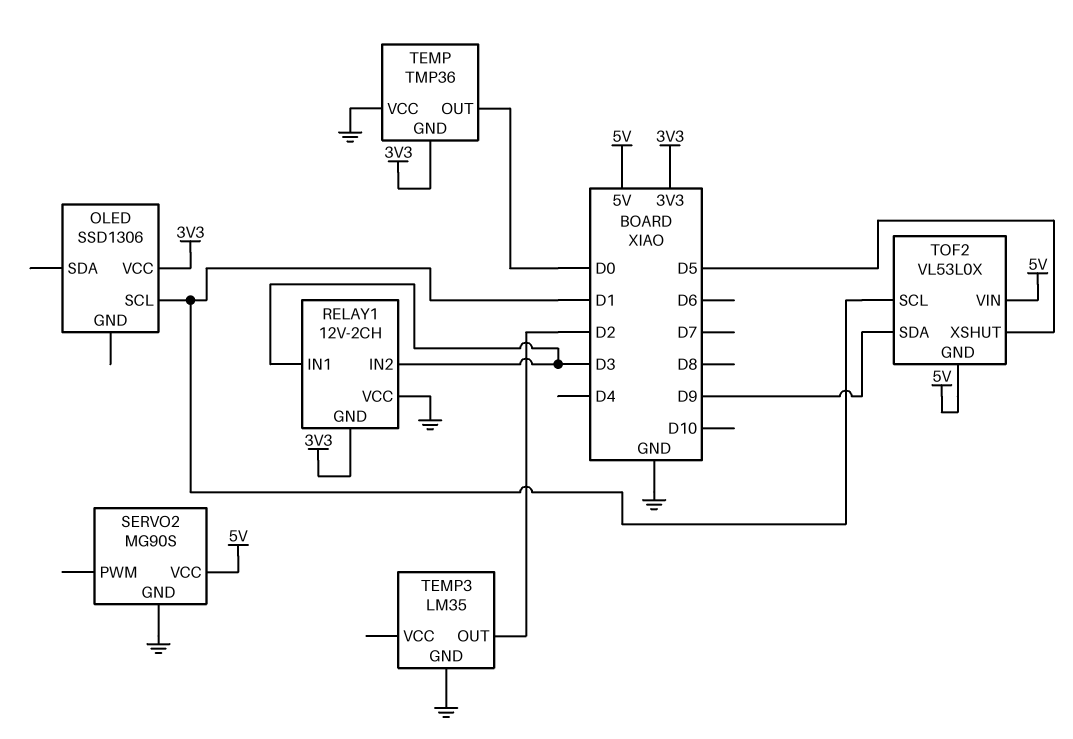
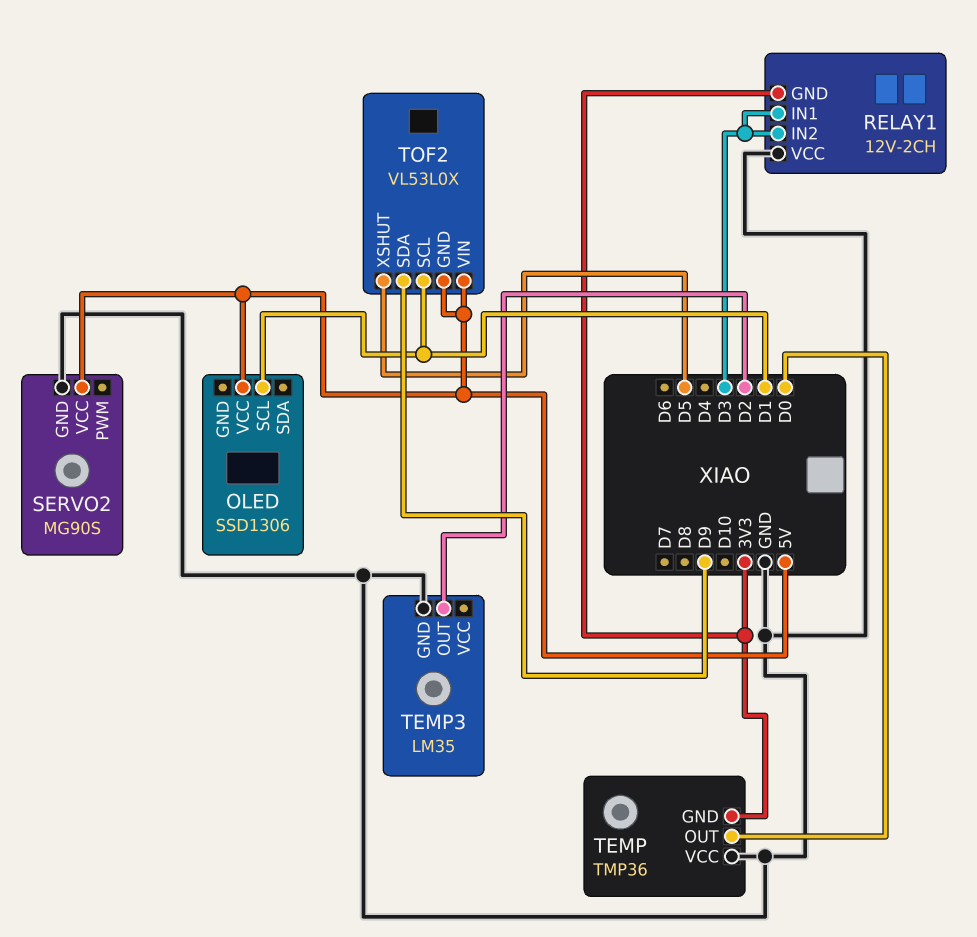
OLED pin VCC: 3V3 -> 5V

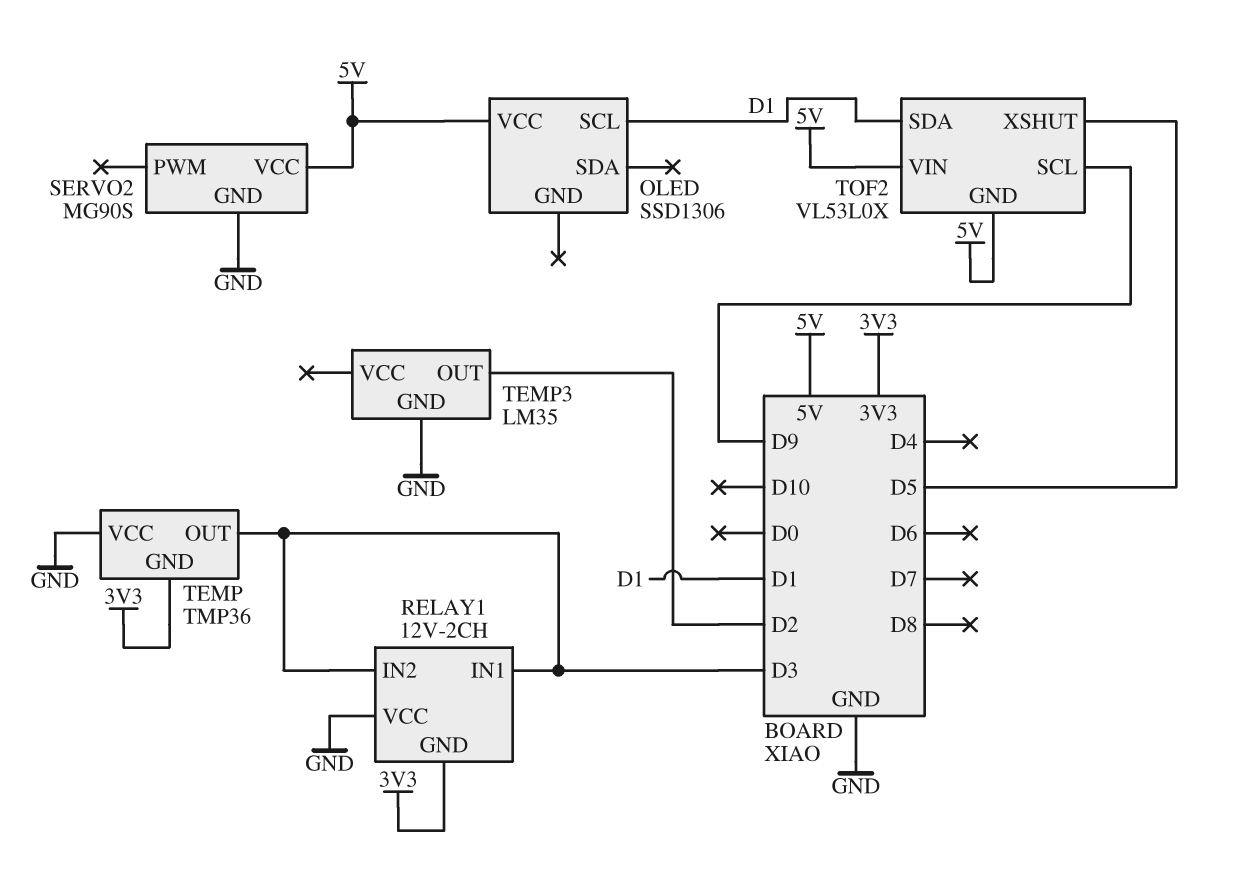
TEMP pin OUT: D0 -> D3
TOF2 pin SCL: D1 -> D9
TOF2 pin SDA: D9 -> D1

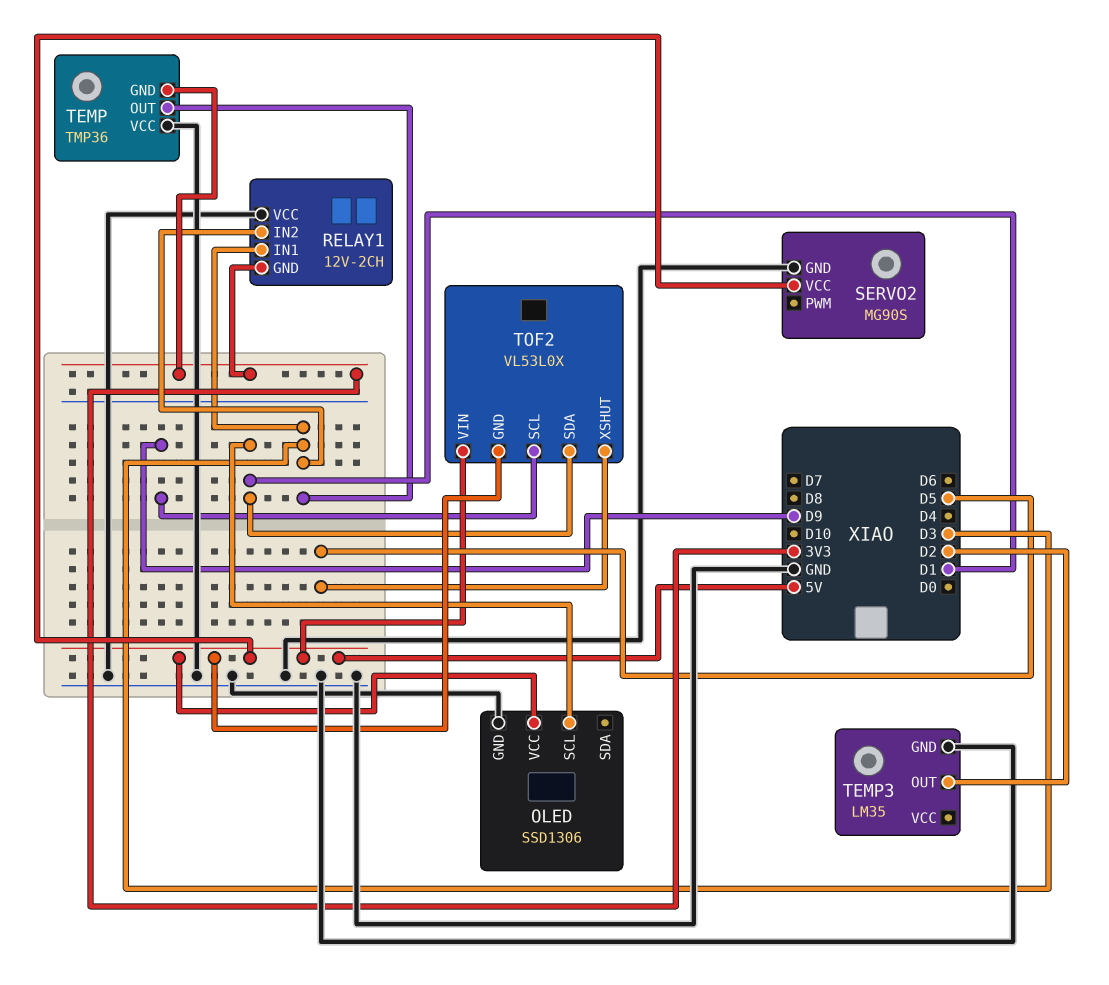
OLED pin GND: none -> GND

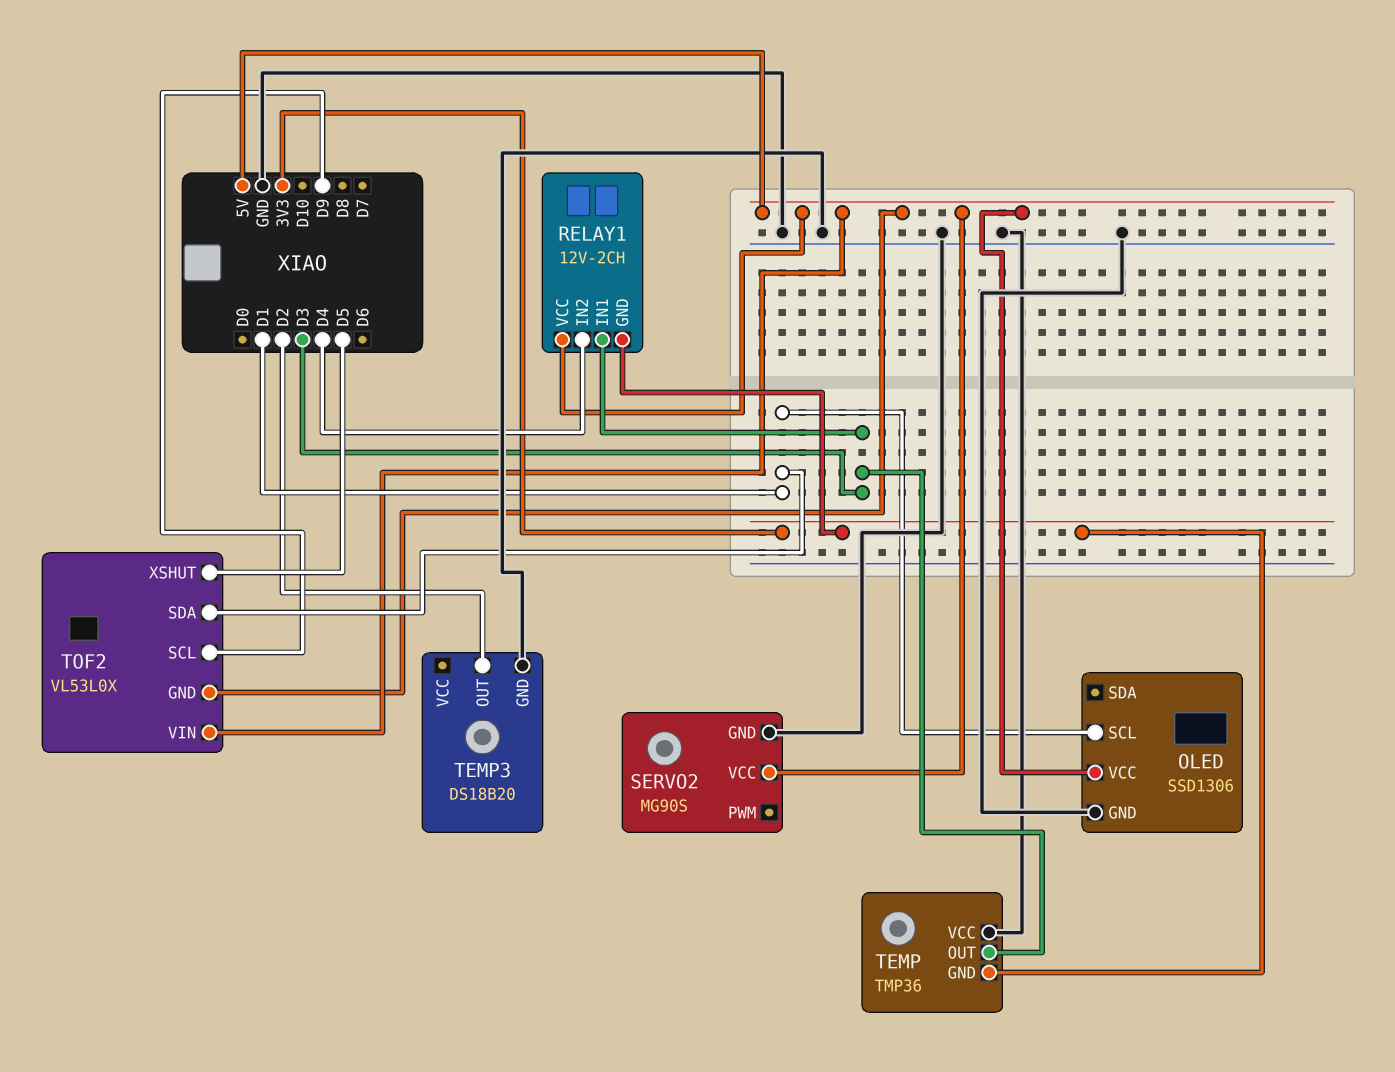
RELAY1 pin IN2: D3 -> D4
RELAY1 pin VCC: GND -> 5V
TEMP3: LM35 -> DS18B20

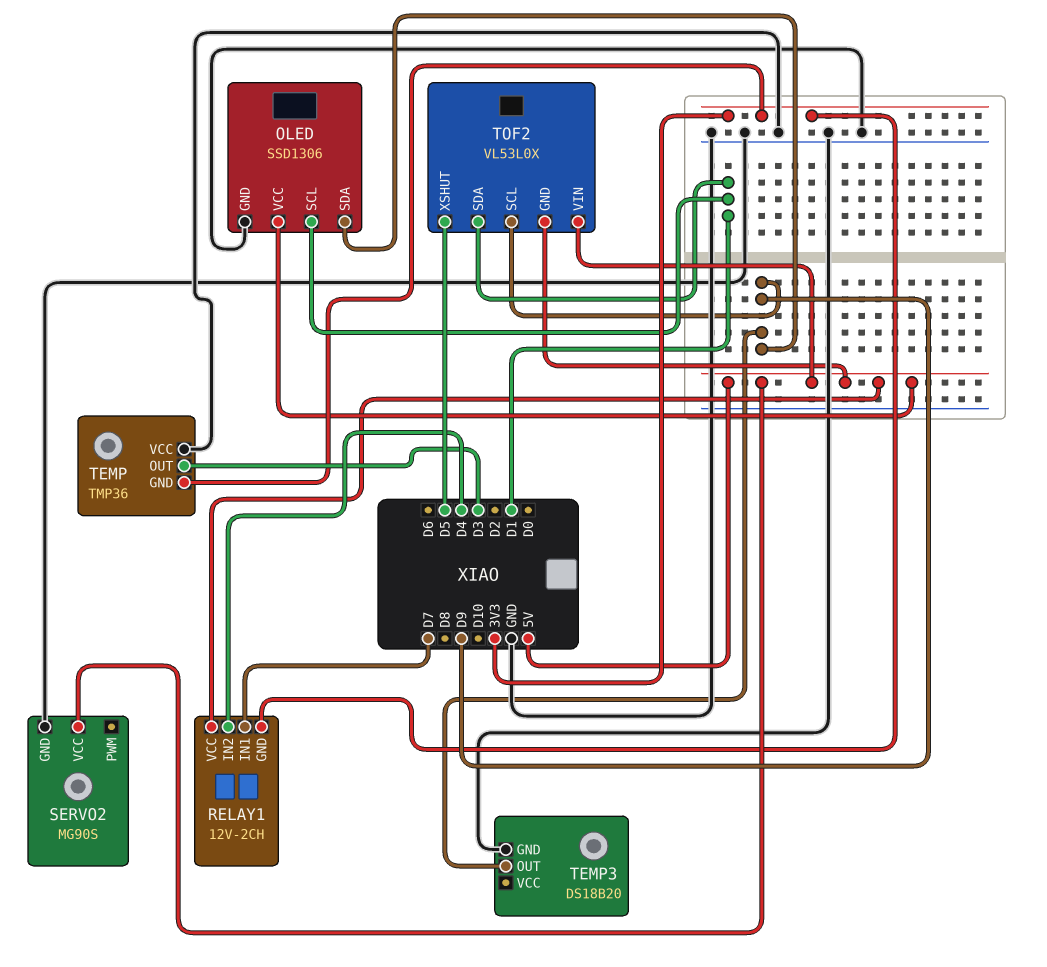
OLED pin SDA: none -> D9
RELAY1 pin IN1: D3 -> D7
TEMP3 pin OUT: D2 -> D9

